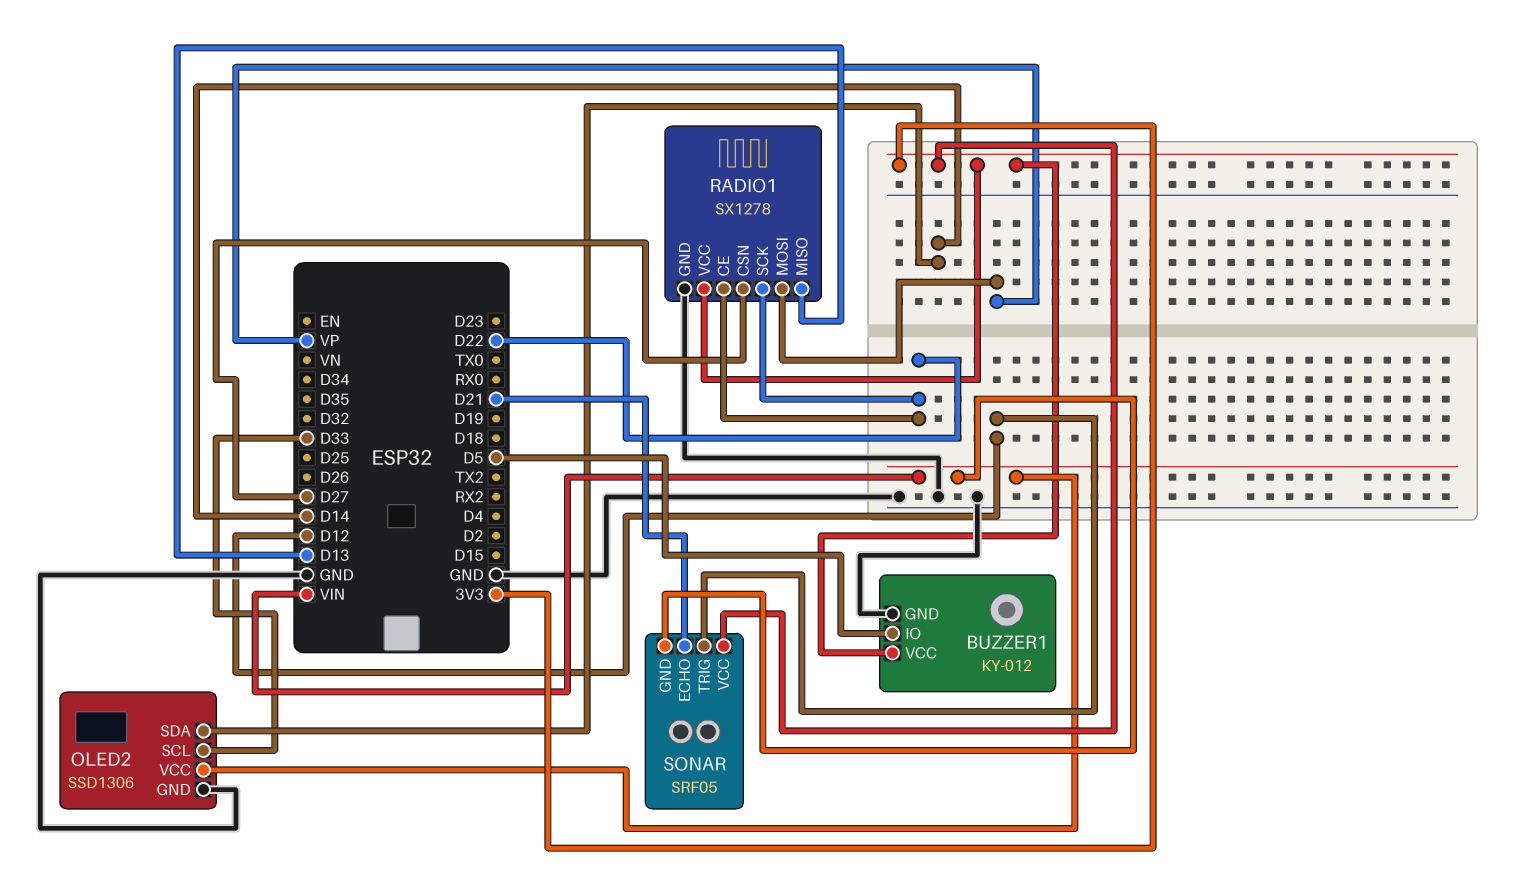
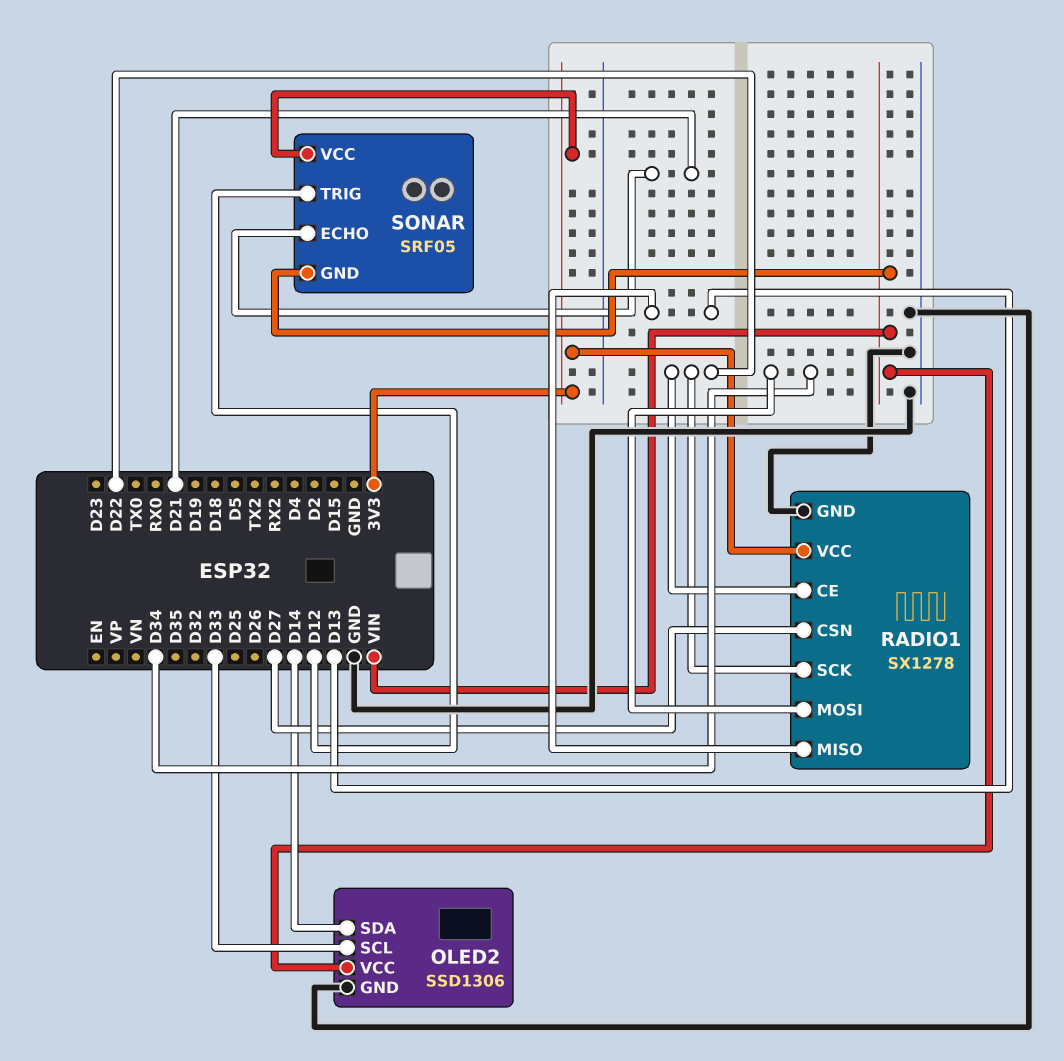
BUZZER1: KY-012 -> none
BUZZER1 pin GND: GND -> none
BUZZER1 pin IO: D5 -> none
BUZZER1 pin VCC: 3V3 -> none
RADIO1 pin MOSI: VP -> D34

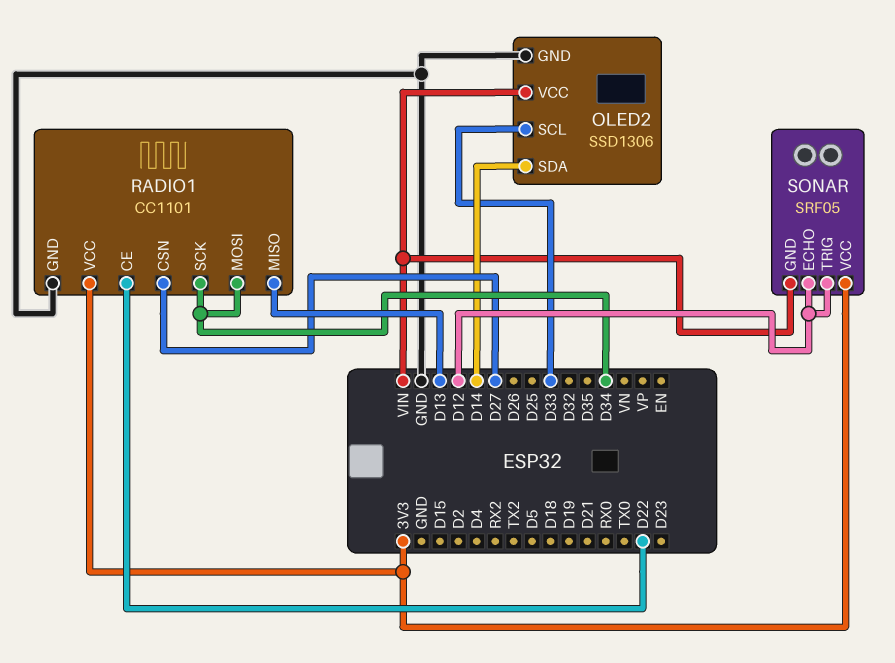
RADIO1: SX1278 -> CC1101
RADIO1 pin SCK: D22 -> D34
SONAR pin ECHO: D21 -> D12

